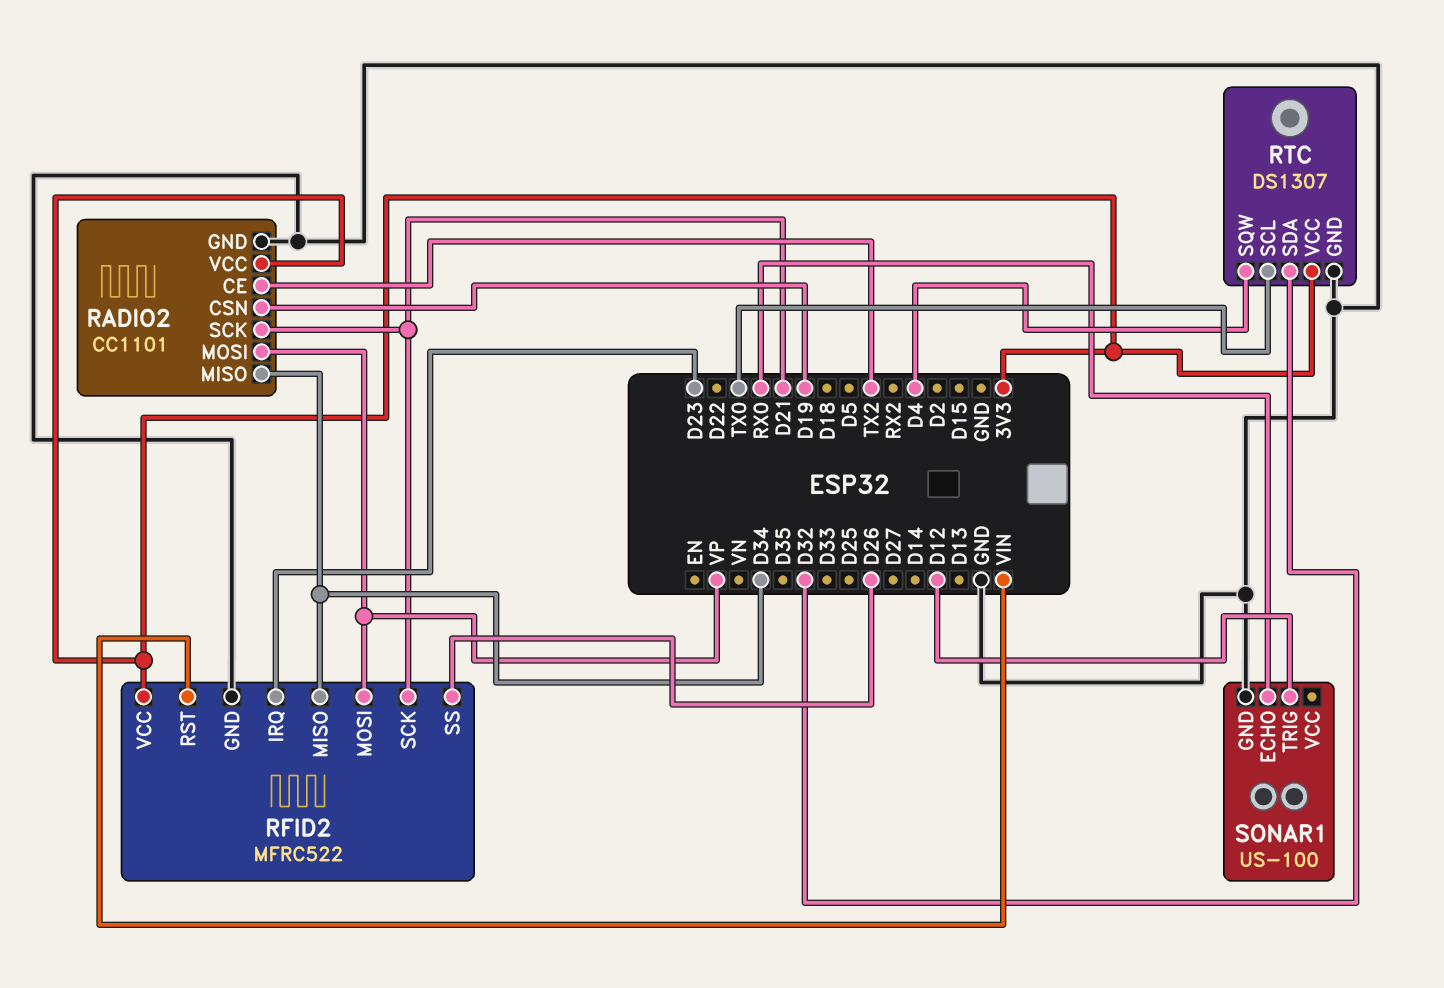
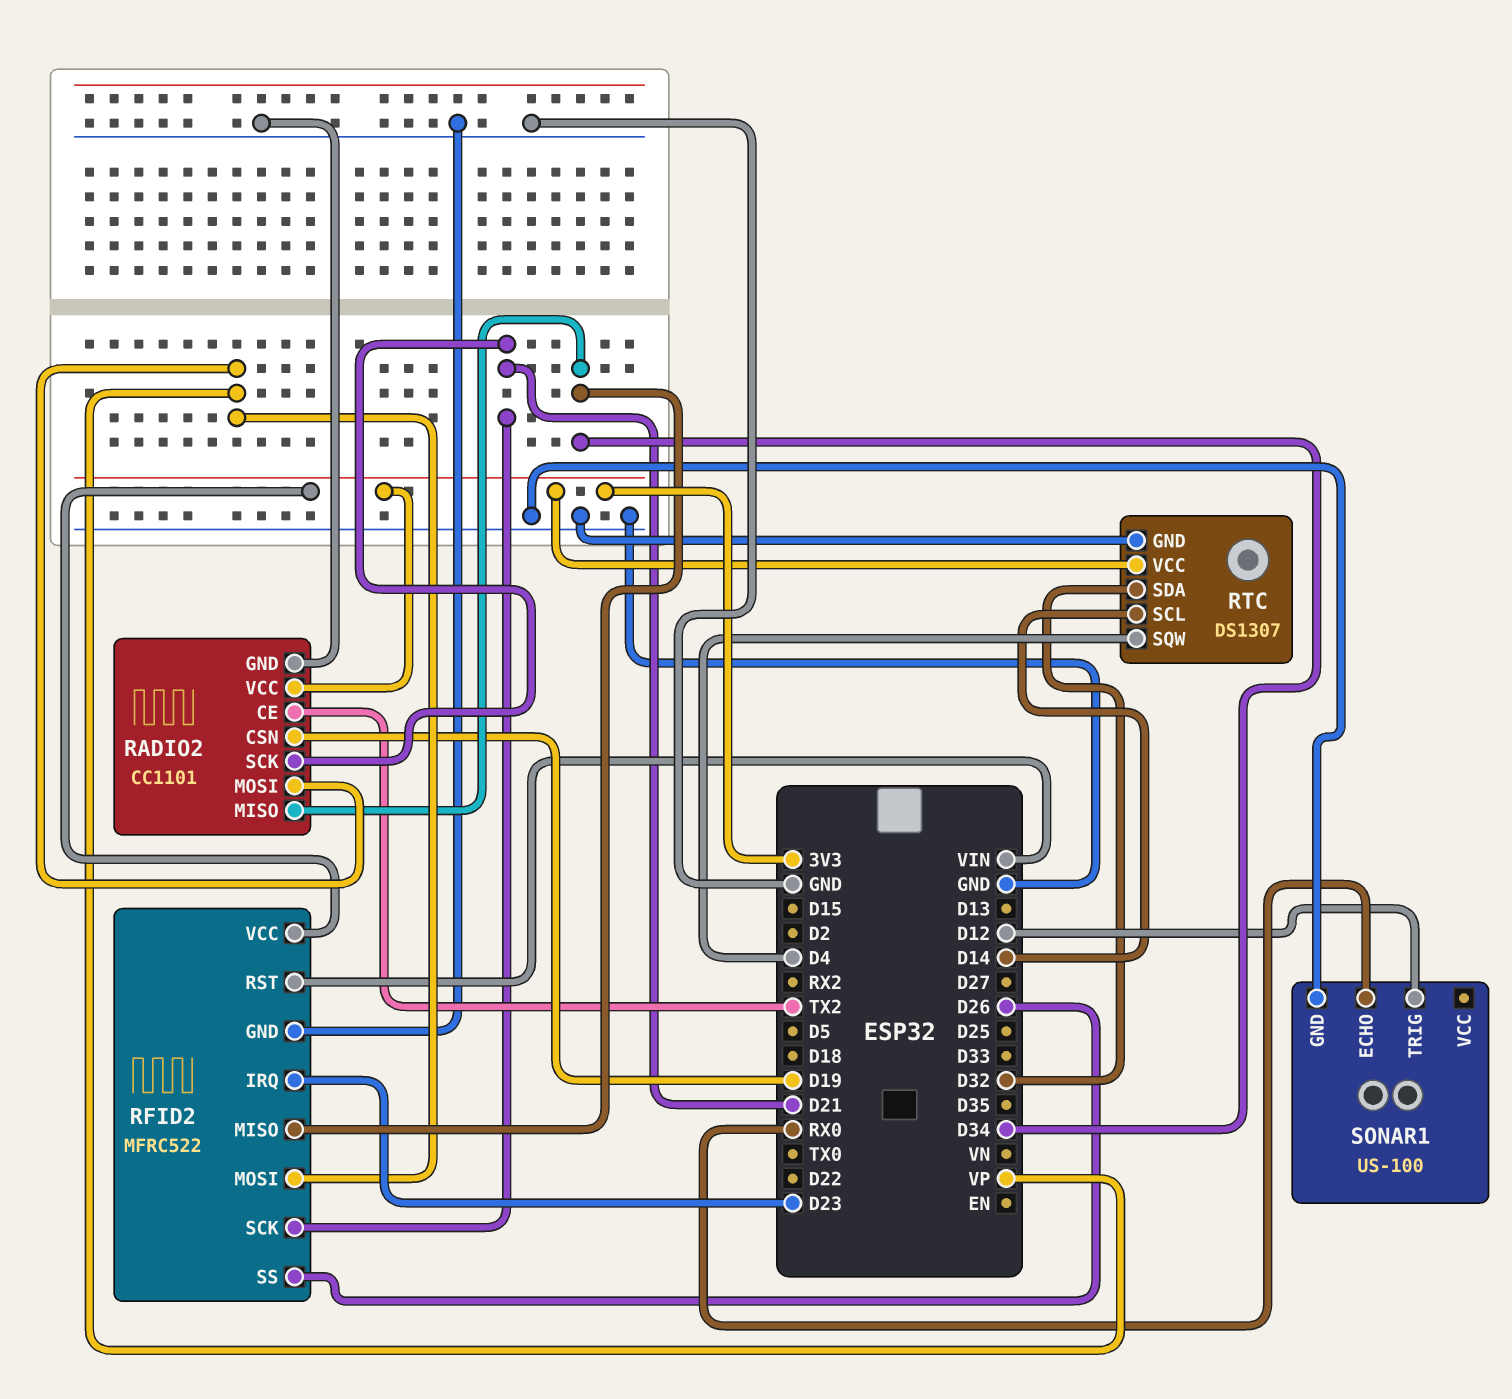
RTC pin SCL: TX0 -> D14

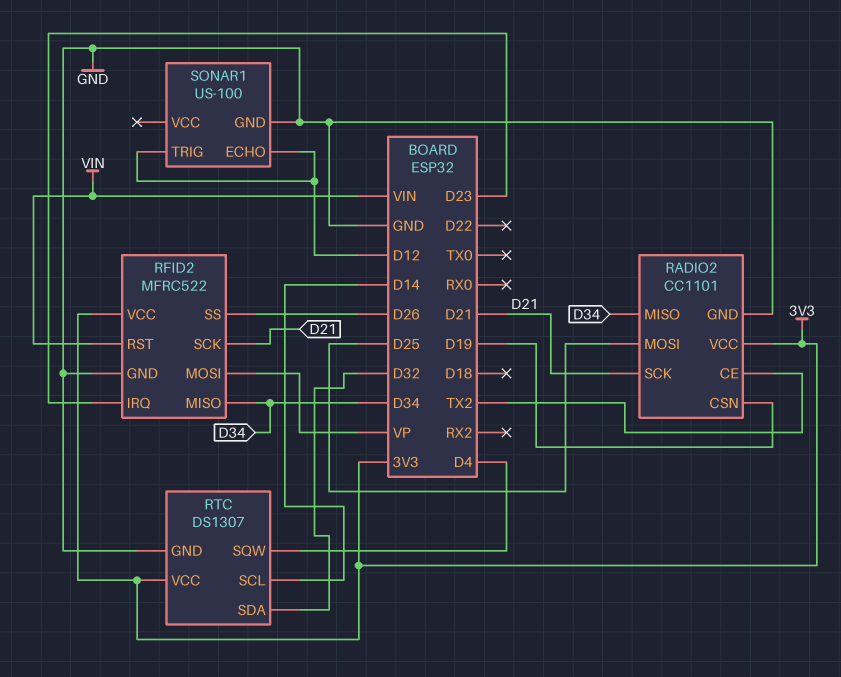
RADIO2 pin MOSI: VP -> D25
SONAR1 pin ECHO: RX0 -> D12

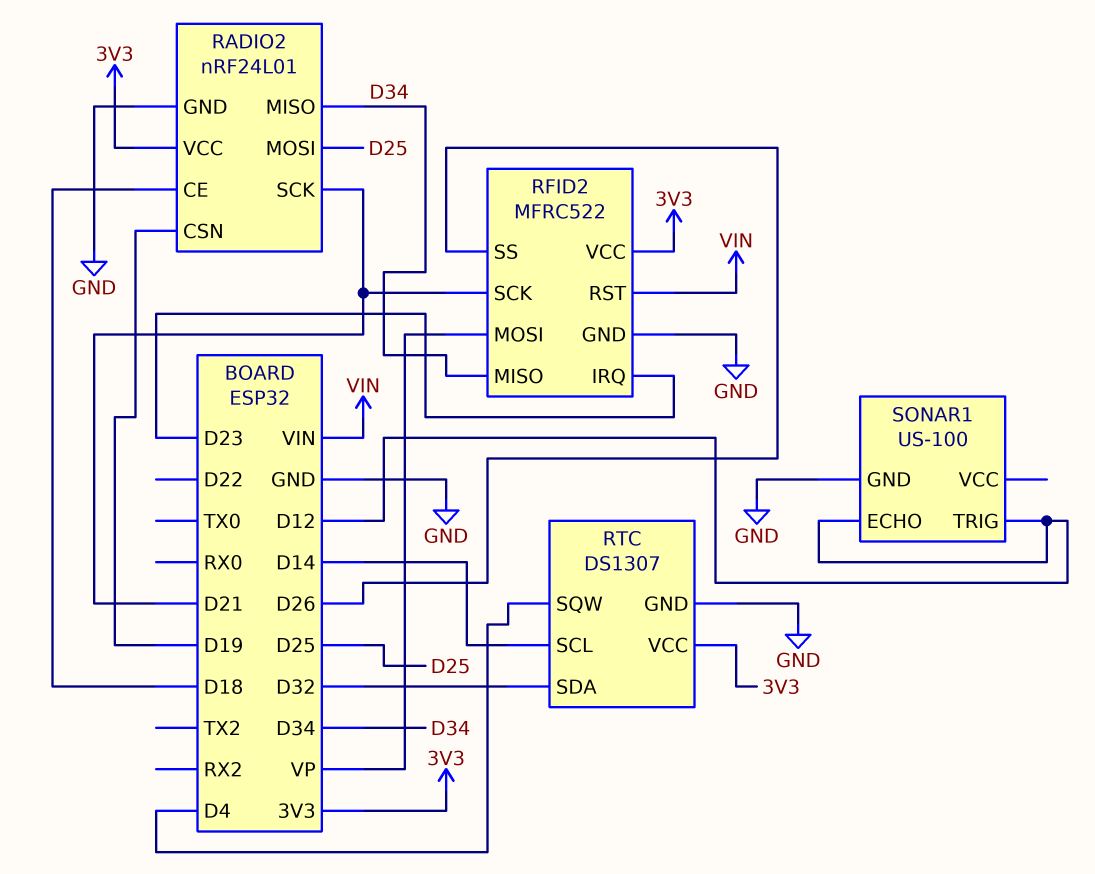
RADIO2: CC1101 -> nRF24L01
RADIO2 pin CE: TX2 -> D18

